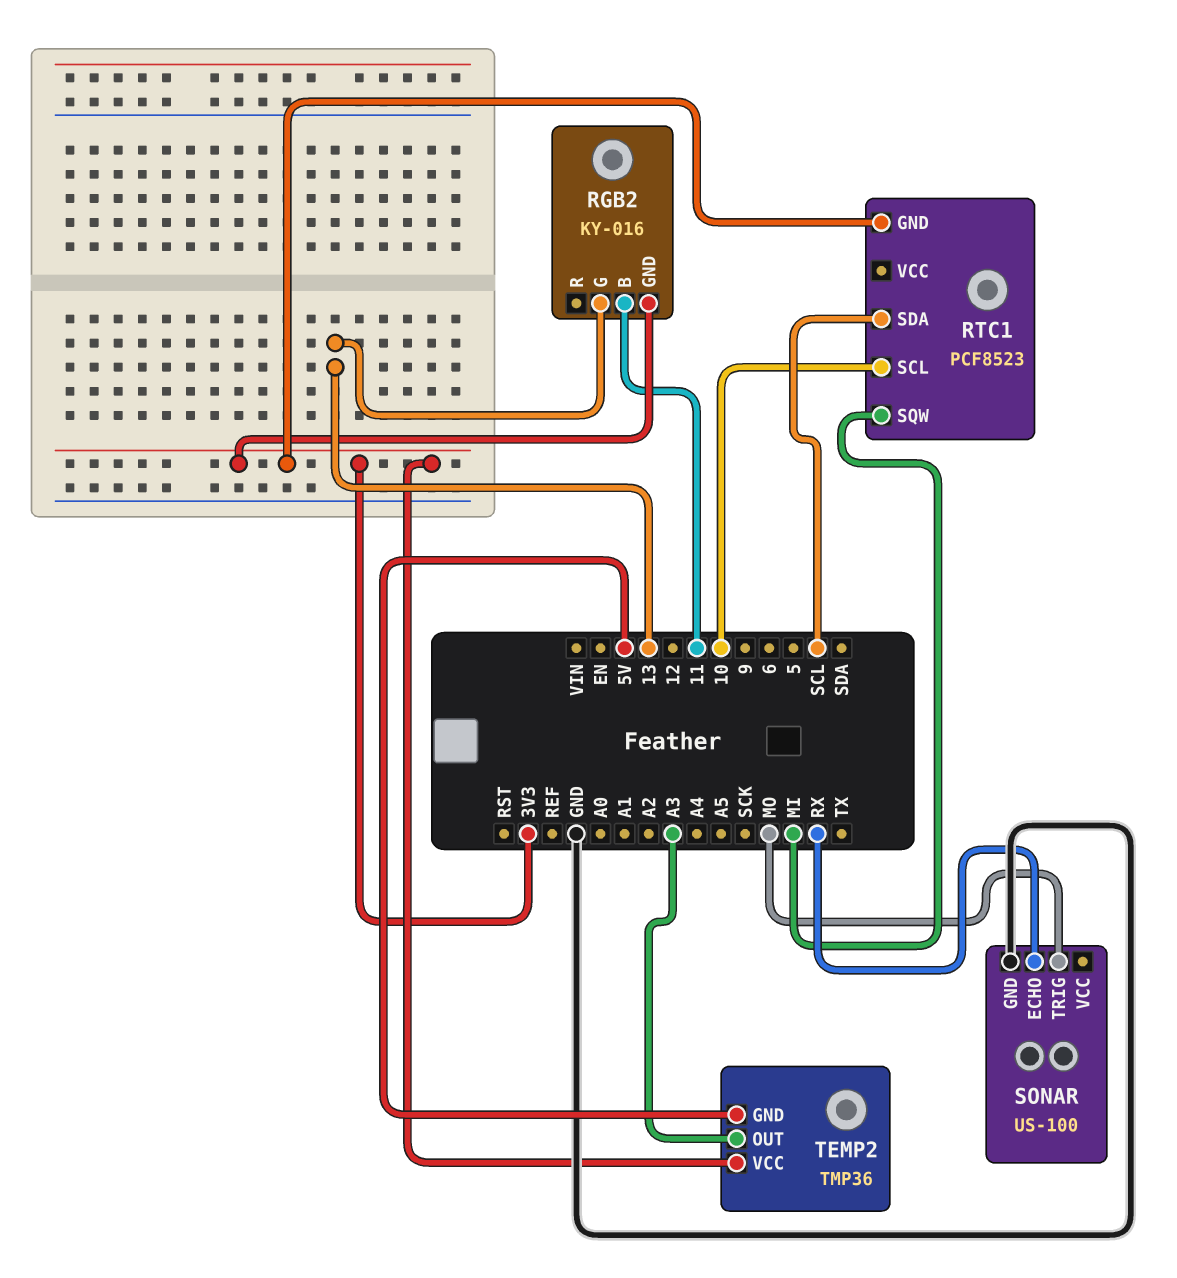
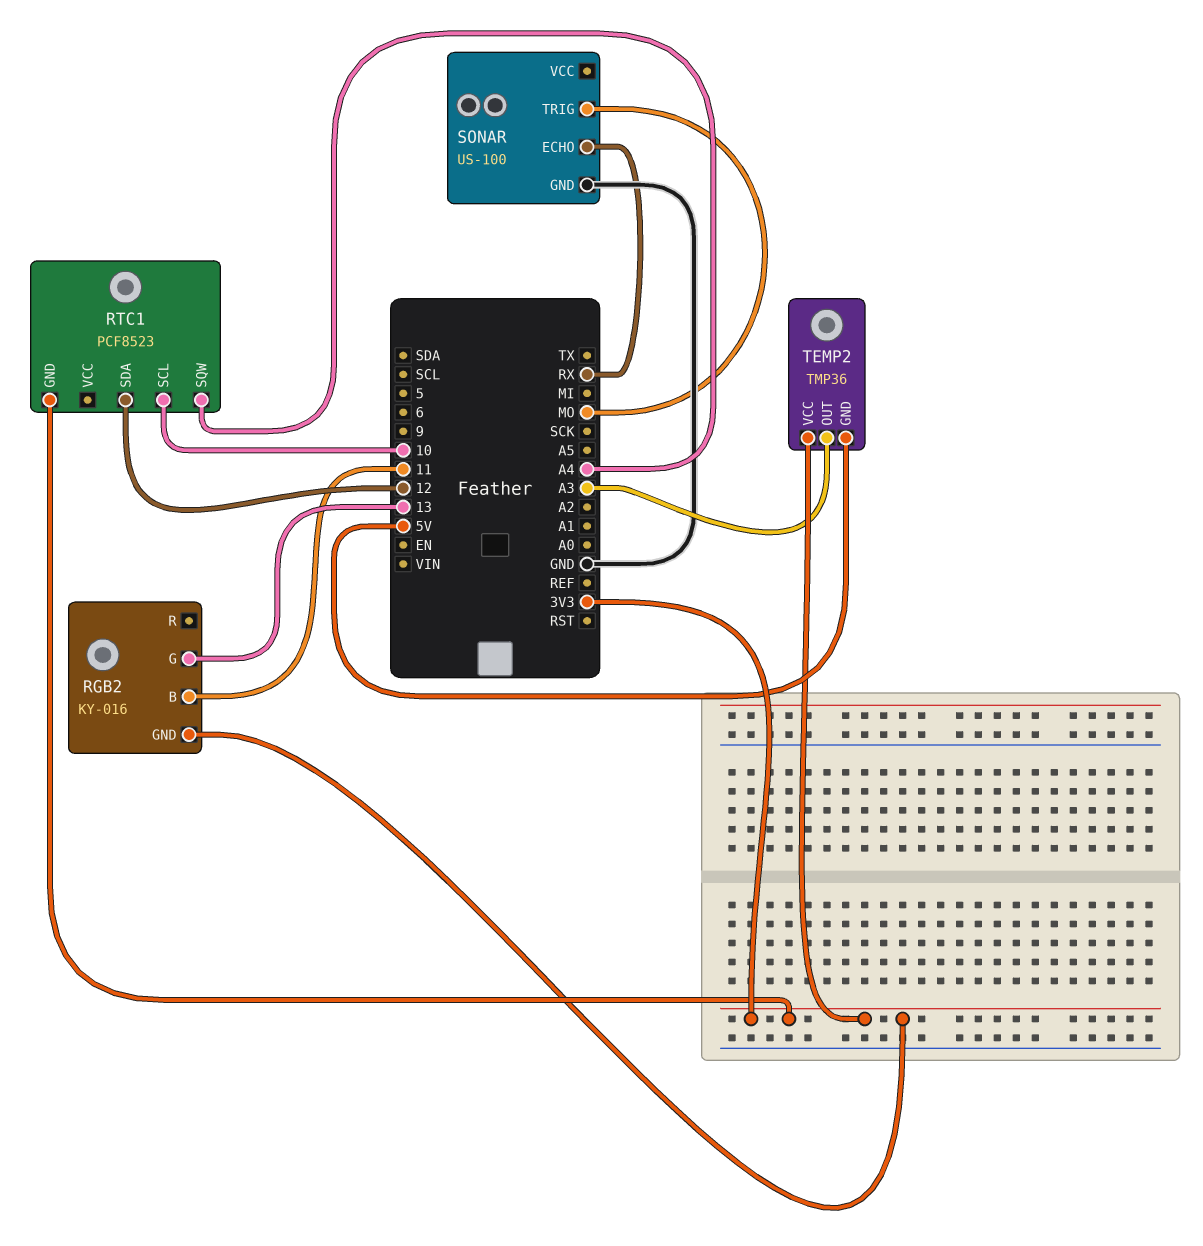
RTC1 pin SDA: SCL -> 12
RTC1 pin SQW: MI -> A4

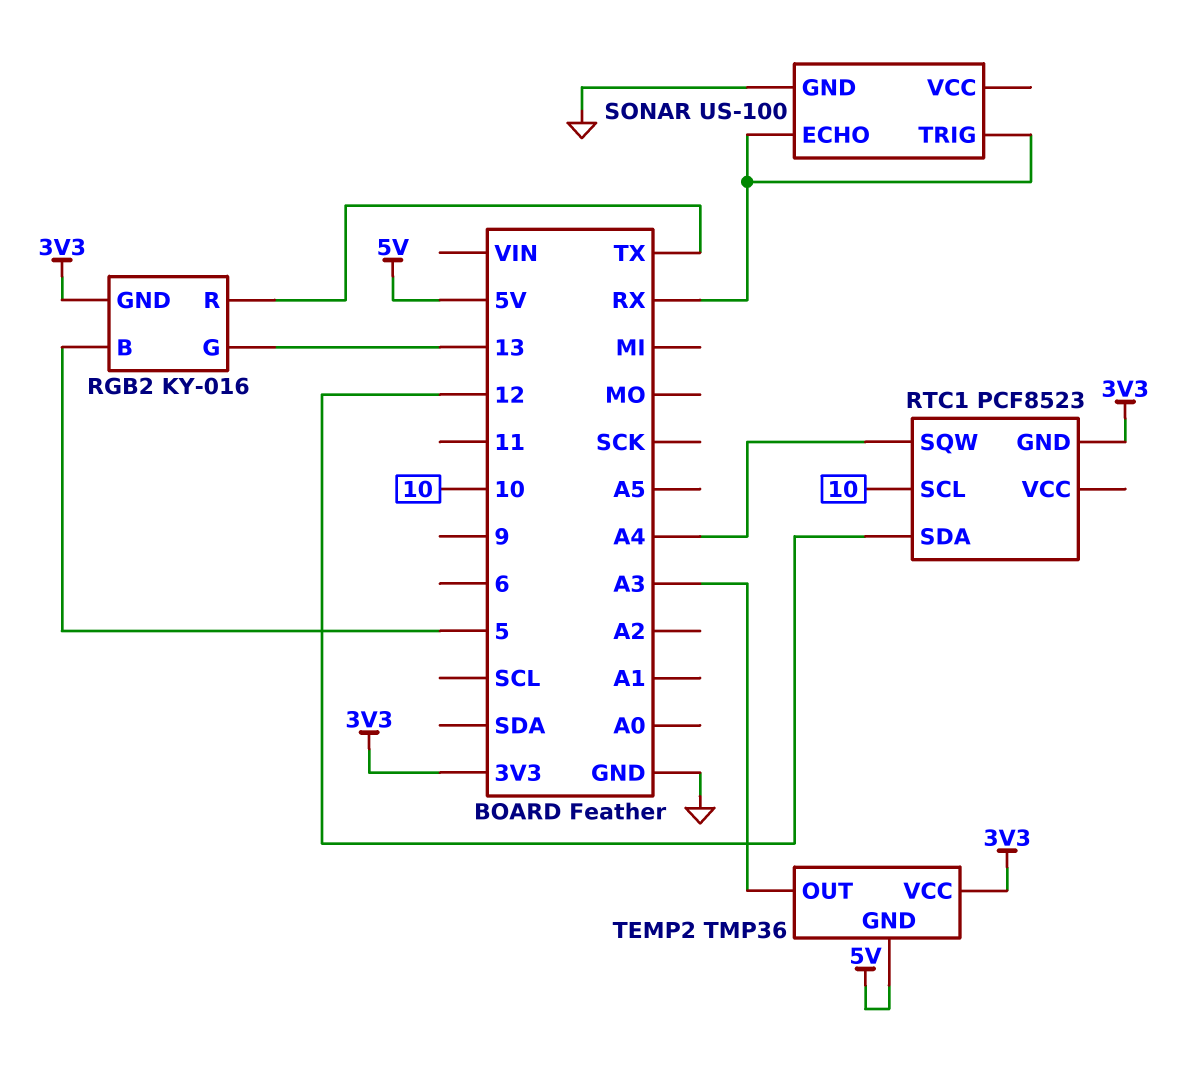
RGB2 pin B: 11 -> 5
RGB2 pin R: none -> TX
SONAR pin TRIG: MO -> RX

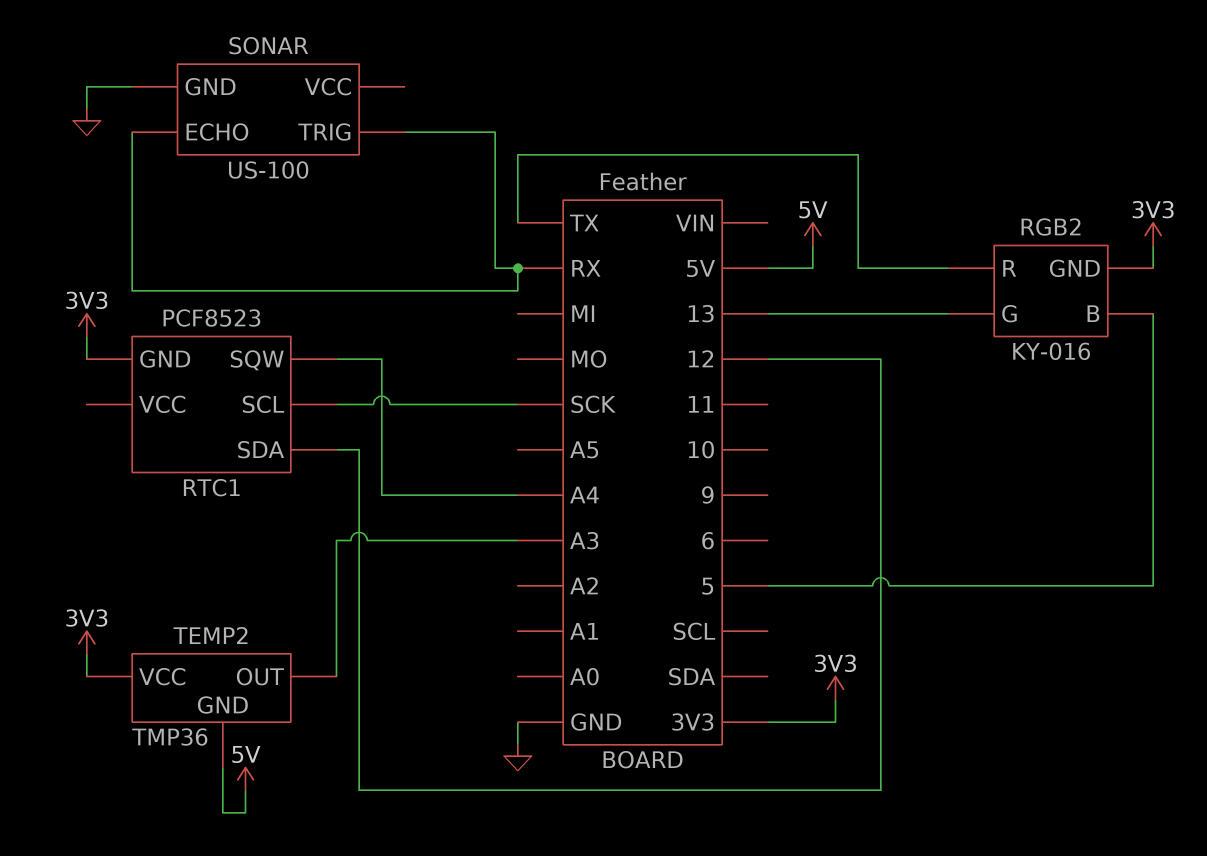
RTC1 pin SCL: 10 -> SCK

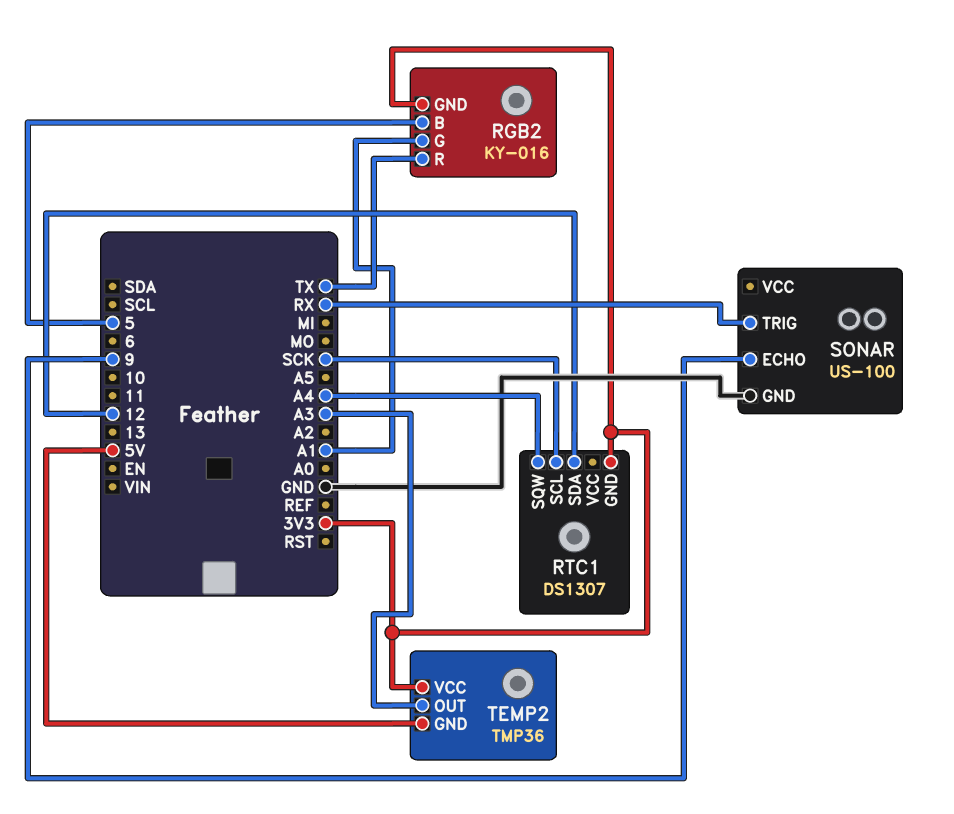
RGB2 pin G: 13 -> A1
RTC1: PCF8523 -> DS1307
SONAR pin ECHO: RX -> 9

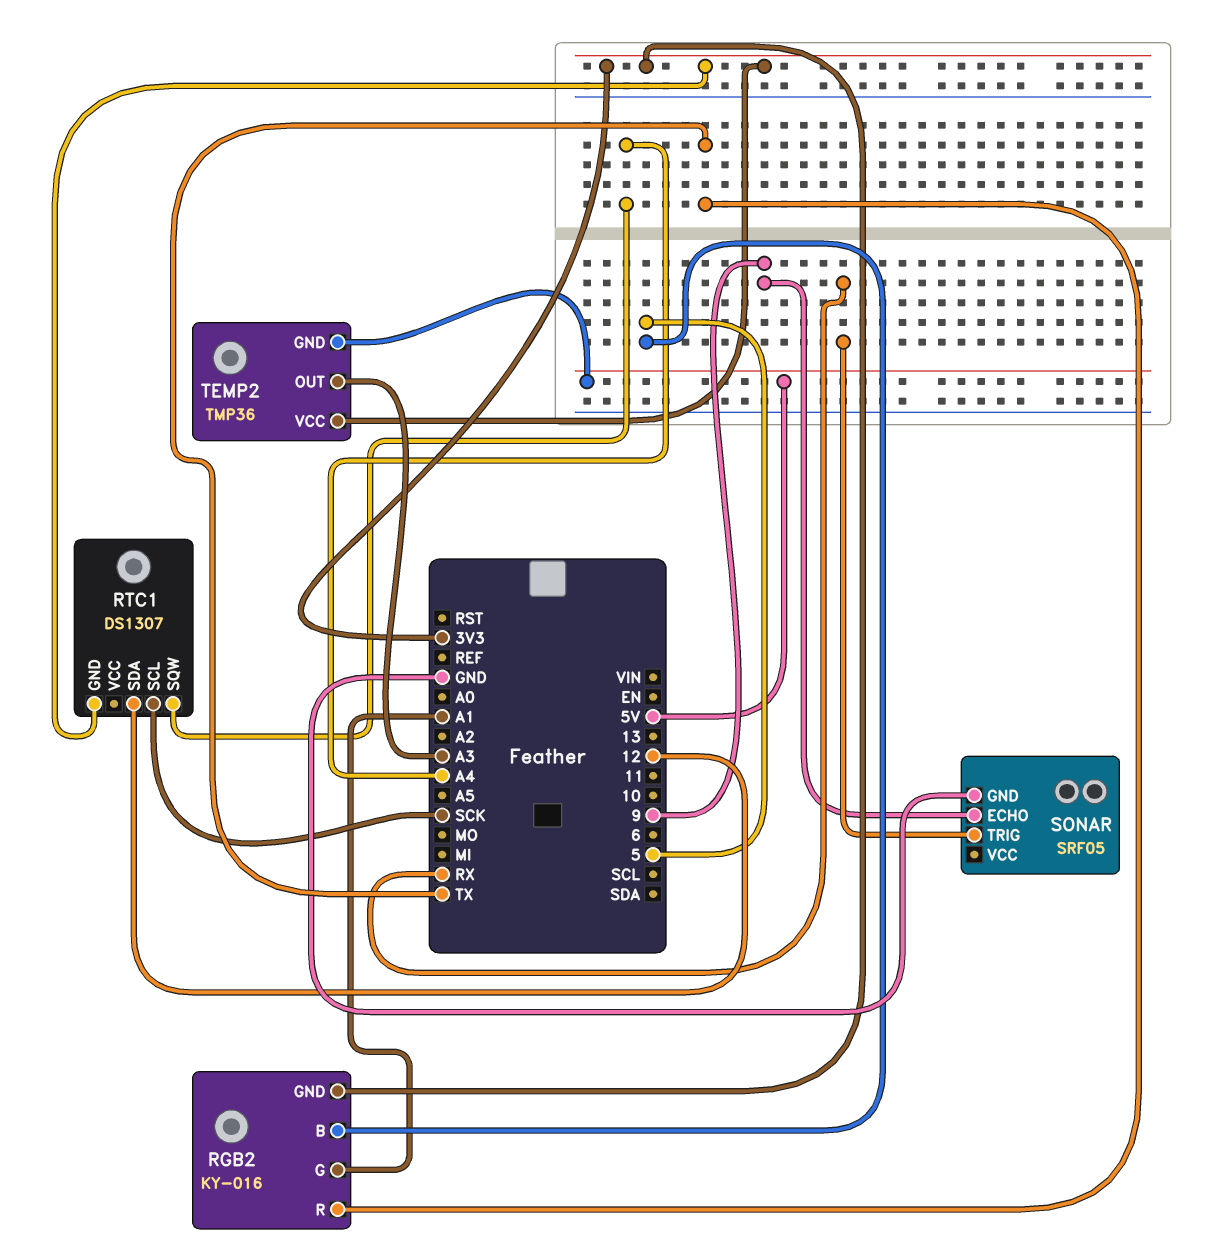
SONAR: US-100 -> SRF05

